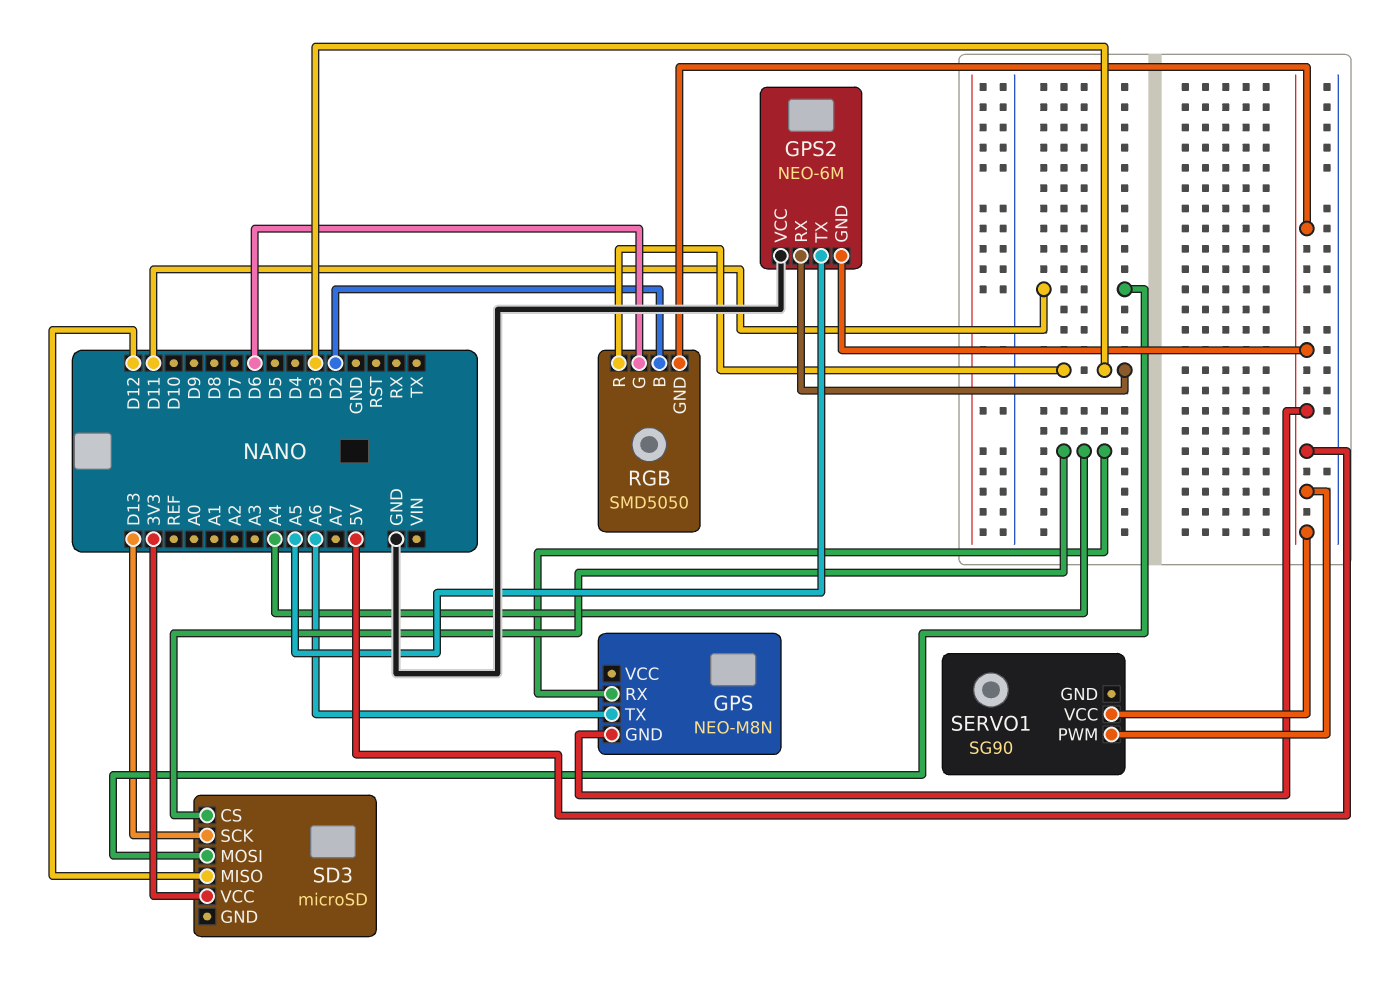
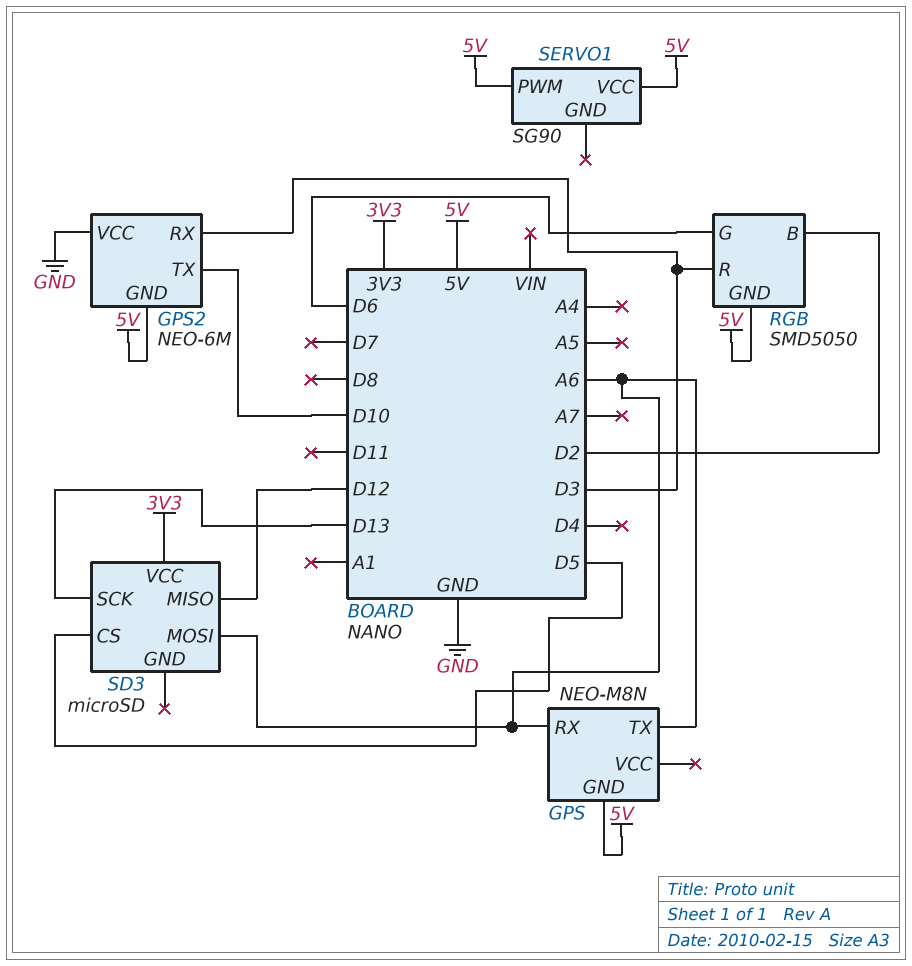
GPS pin RX: A4 -> A6
GPS2 pin TX: A5 -> D10
SD3 pin CS: A4 -> D5
SD3 pin MOSI: D11 -> A6

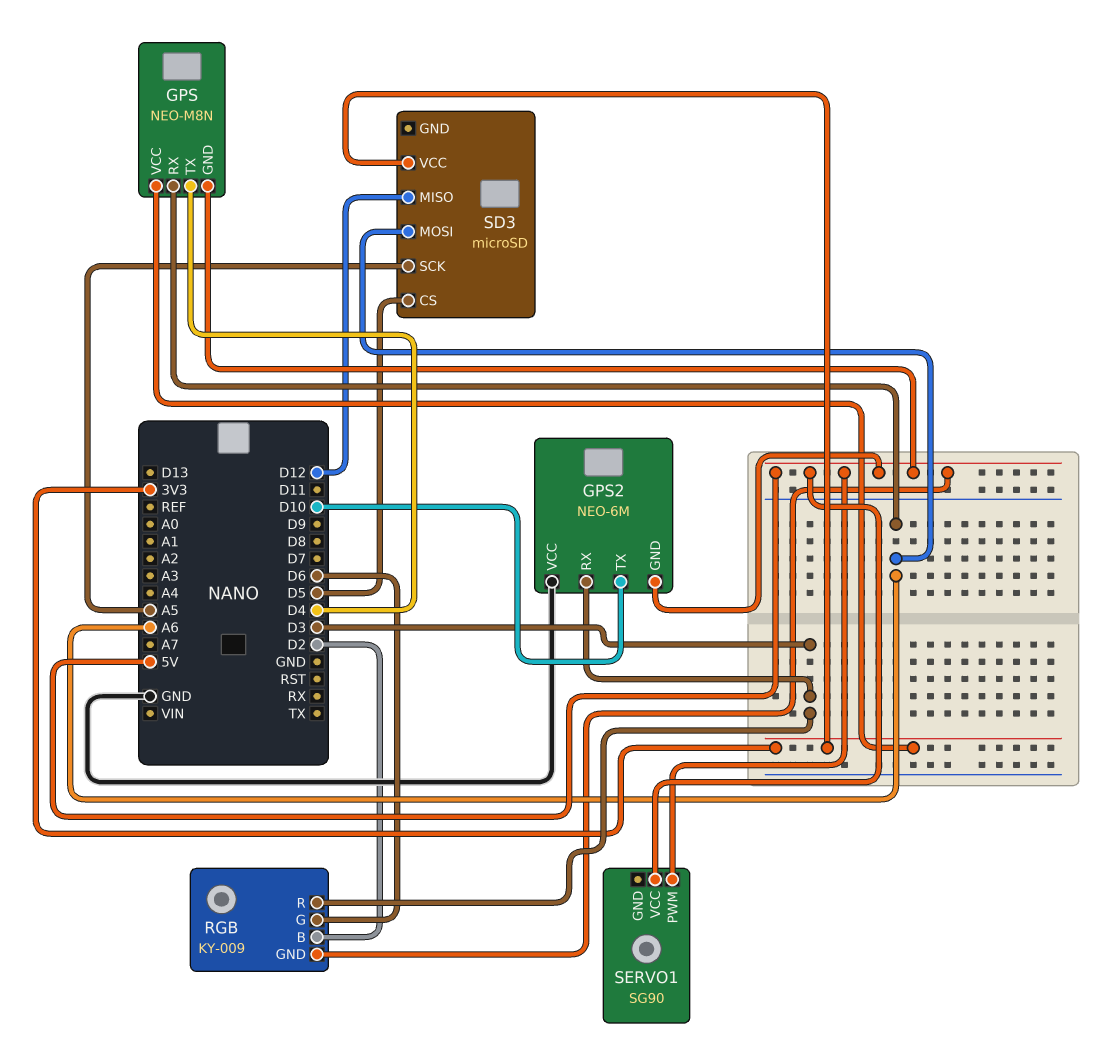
GPS pin TX: A6 -> D4
GPS pin VCC: none -> 3V3
RGB: SMD5050 -> KY-009
SD3 pin SCK: D13 -> A5

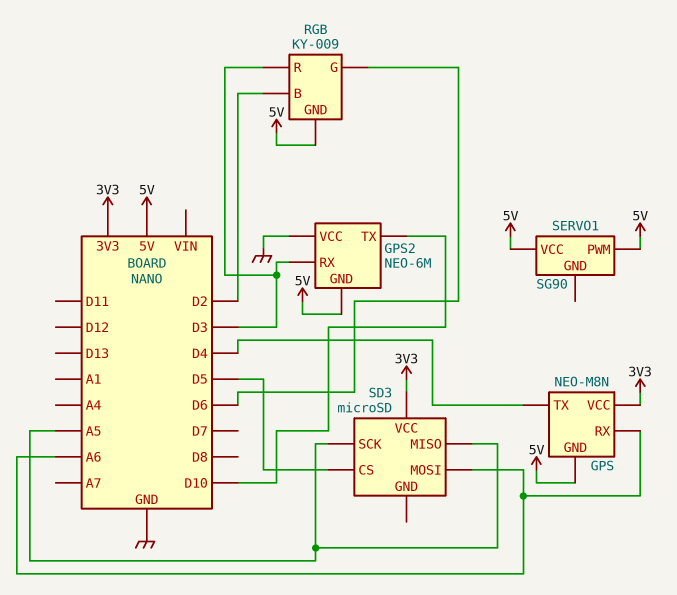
SD3 pin MISO: D12 -> A5

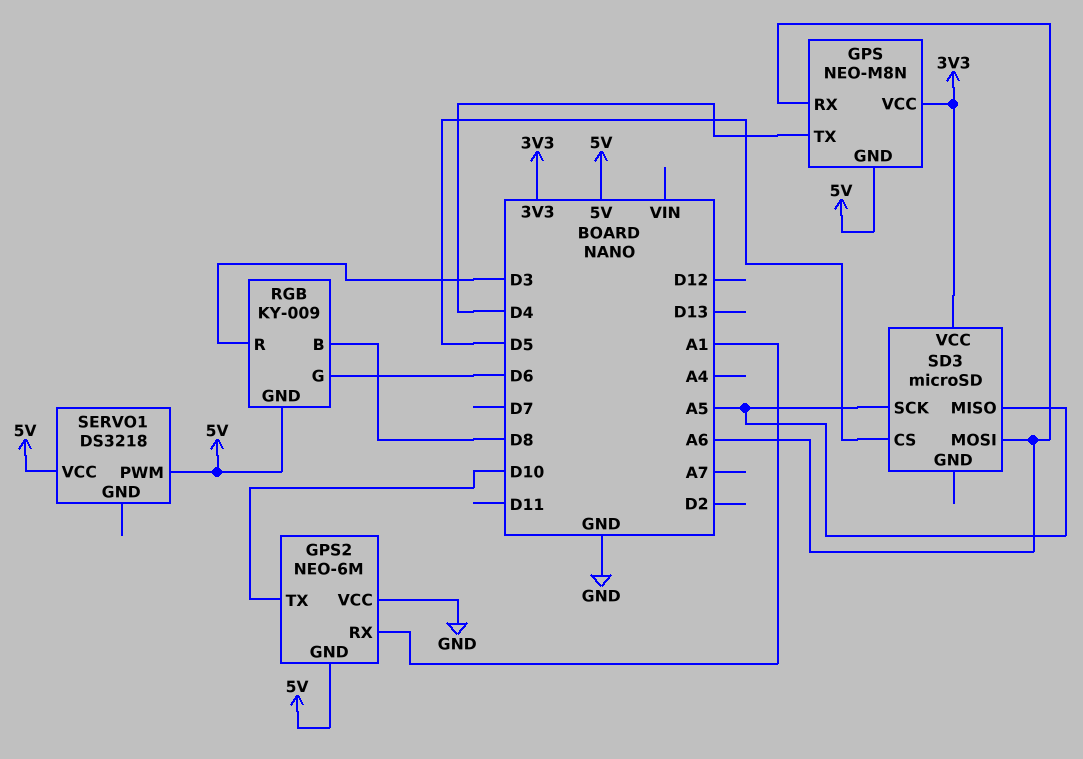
GPS2 pin RX: D3 -> A1
RGB pin B: D2 -> D8
SERVO1: SG90 -> DS3218

